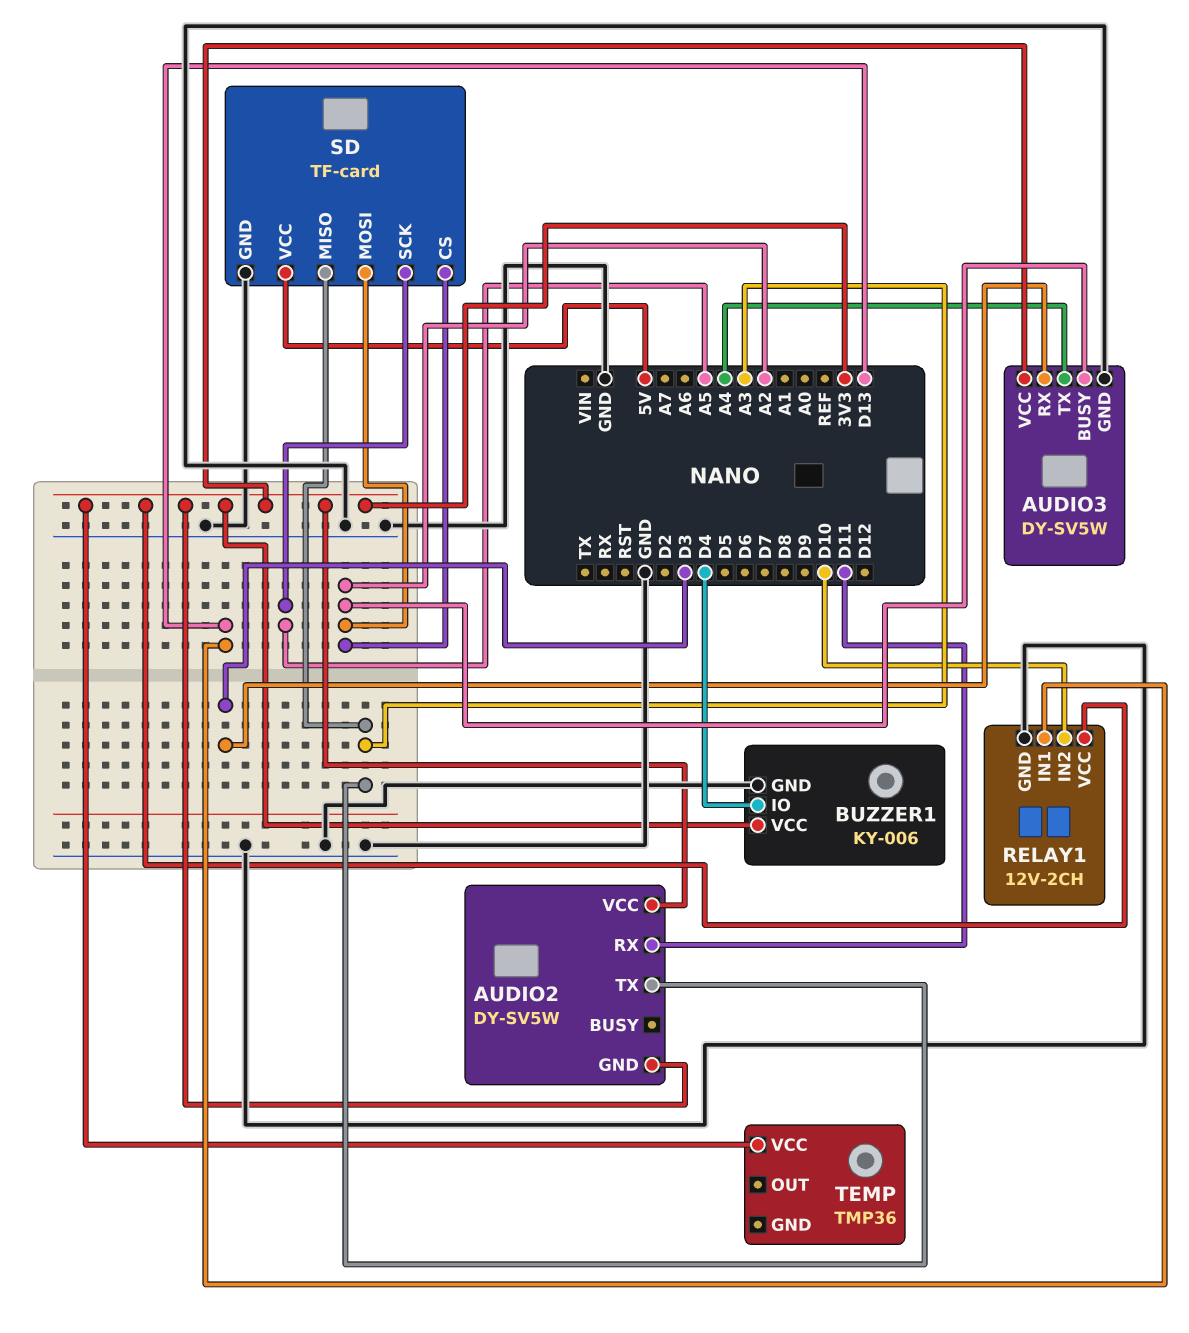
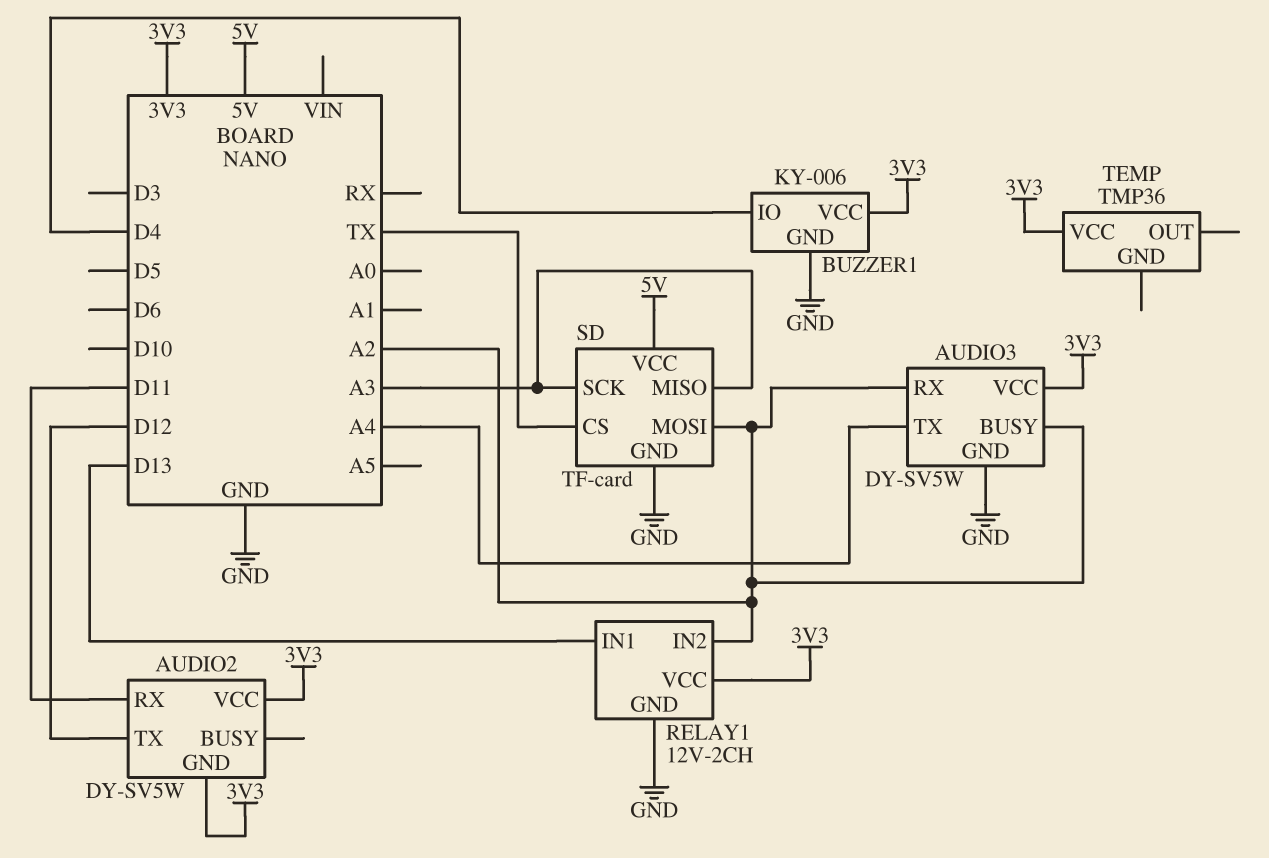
AUDIO2 pin TX: A3 -> D12
AUDIO3 pin RX: D3 -> A2
RELAY1 pin IN2: D10 -> A2
SD pin CS: A2 -> TX
SD pin SCK: A5 -> A3

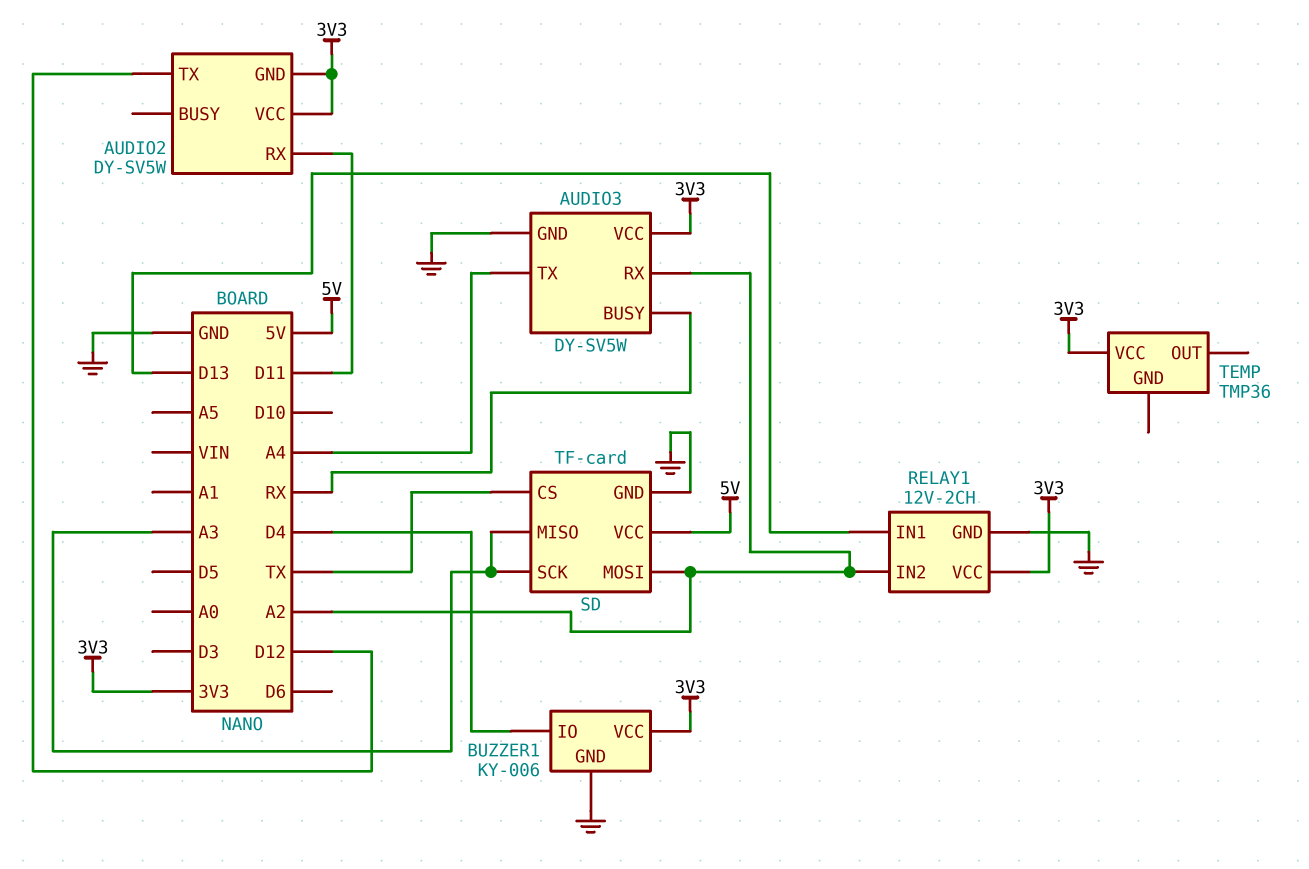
AUDIO3 pin BUSY: A2 -> RX

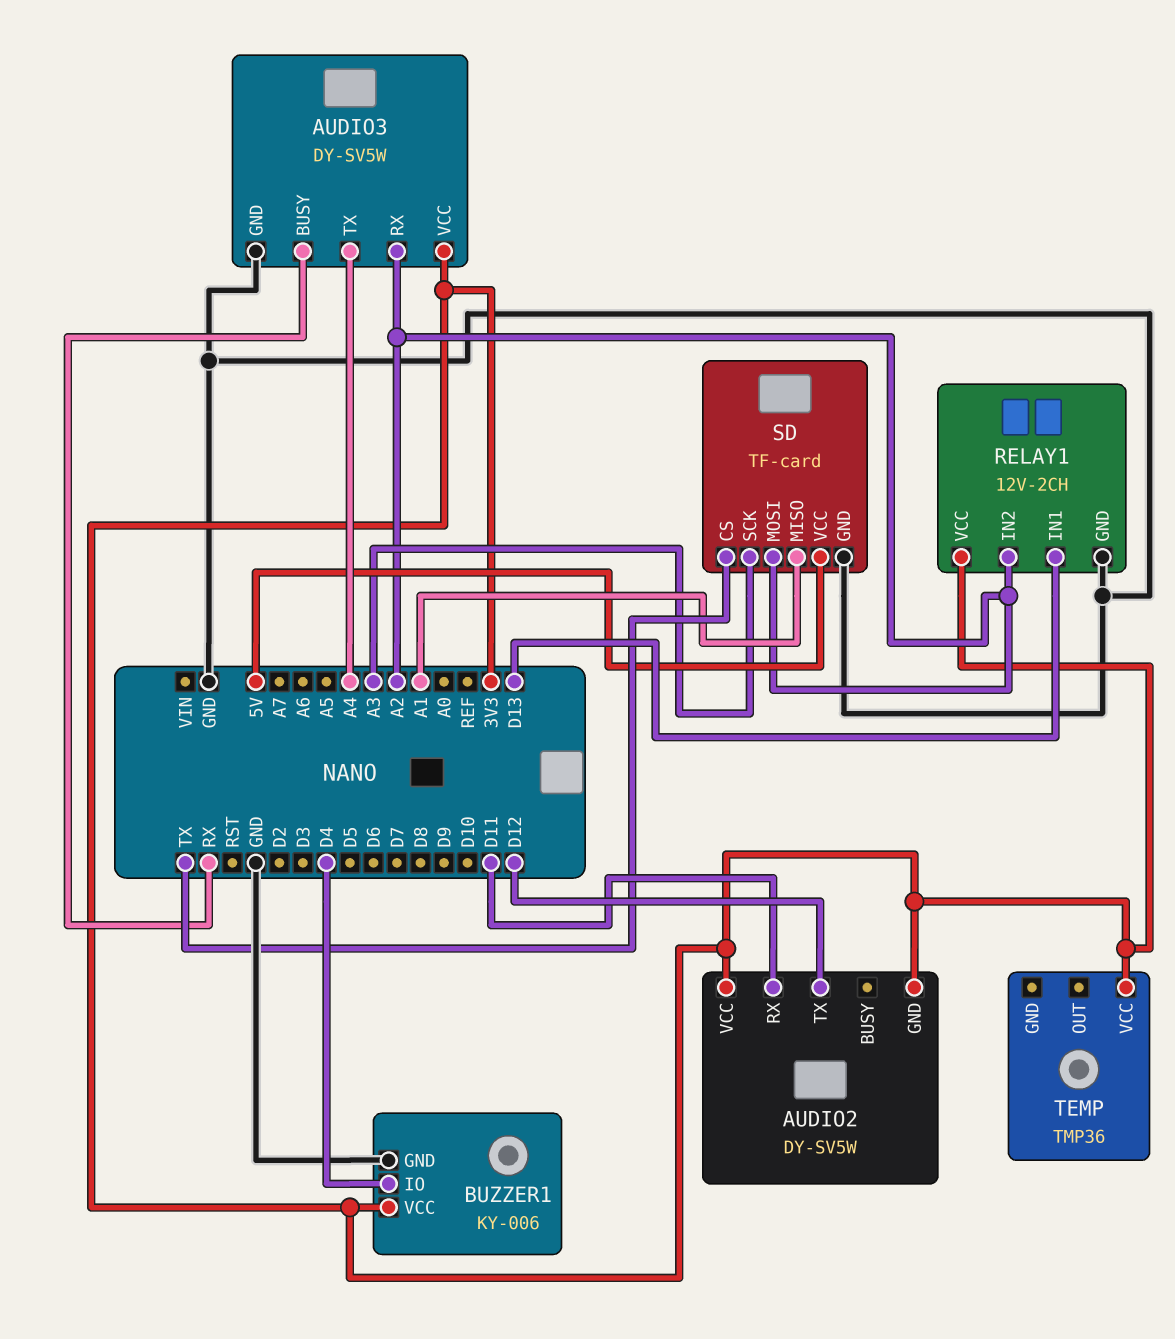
SD pin MISO: A3 -> A1

